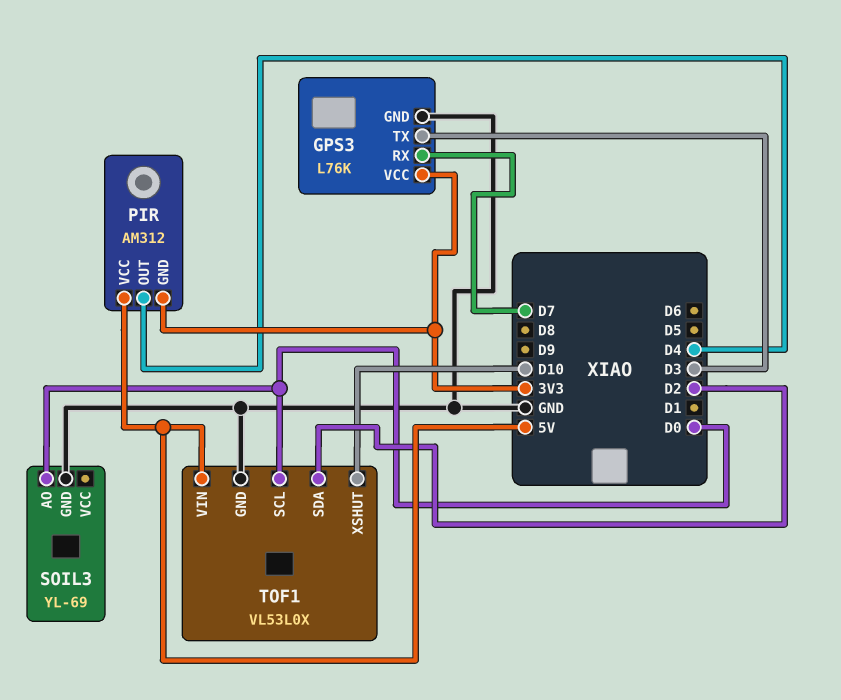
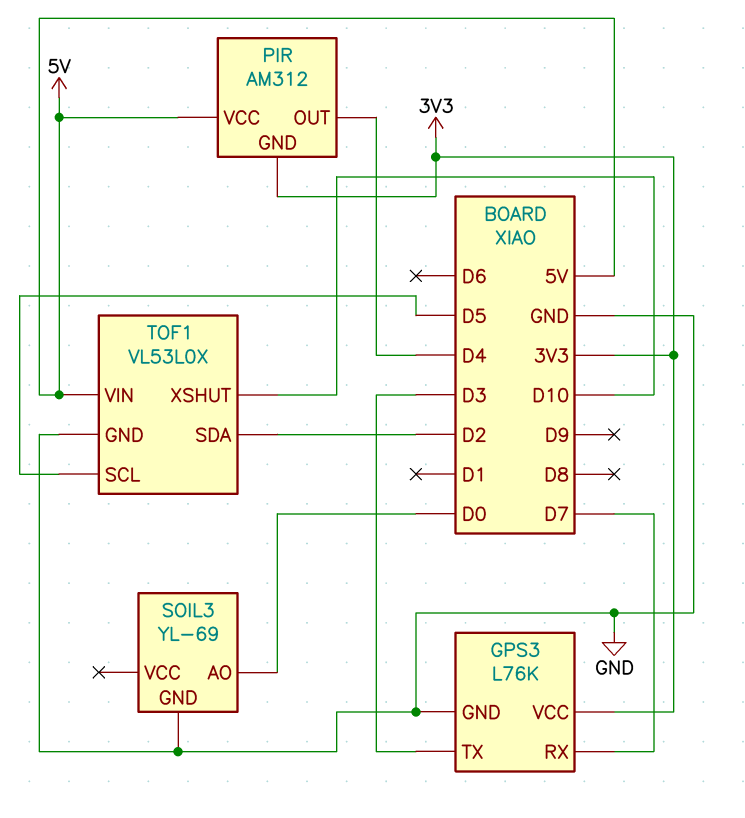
TOF1 pin SCL: D0 -> D5

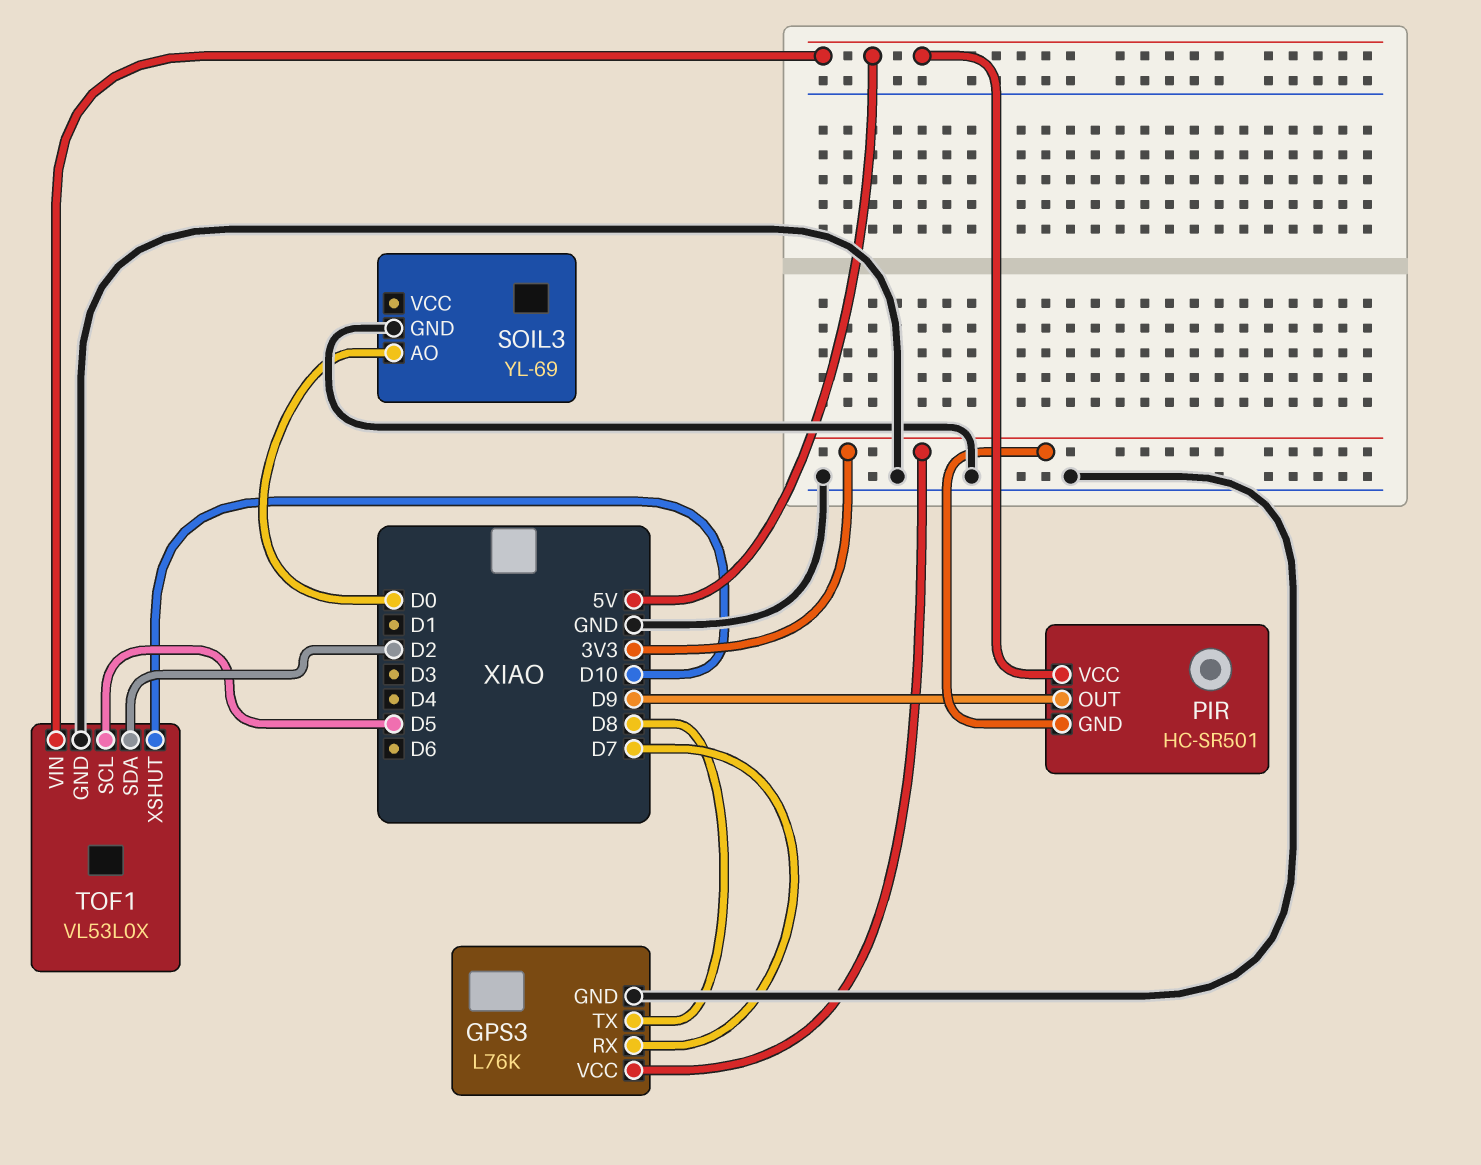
GPS3 pin TX: D3 -> D8
PIR: AM312 -> HC-SR501
PIR pin OUT: D4 -> D9

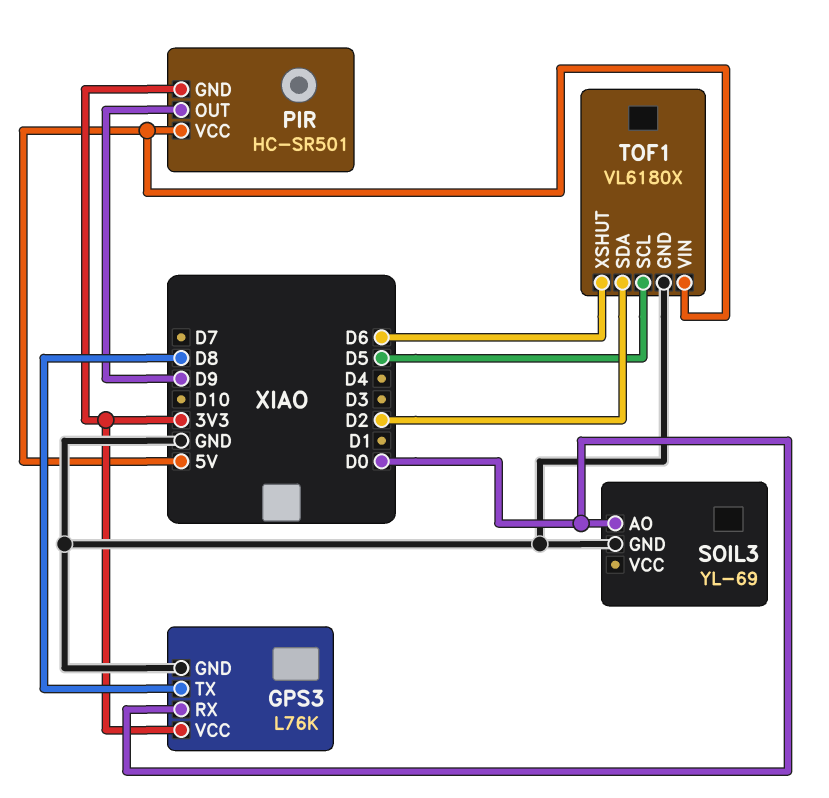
GPS3 pin RX: D7 -> D0
TOF1: VL53L0X -> VL6180X
TOF1 pin XSHUT: D10 -> D6

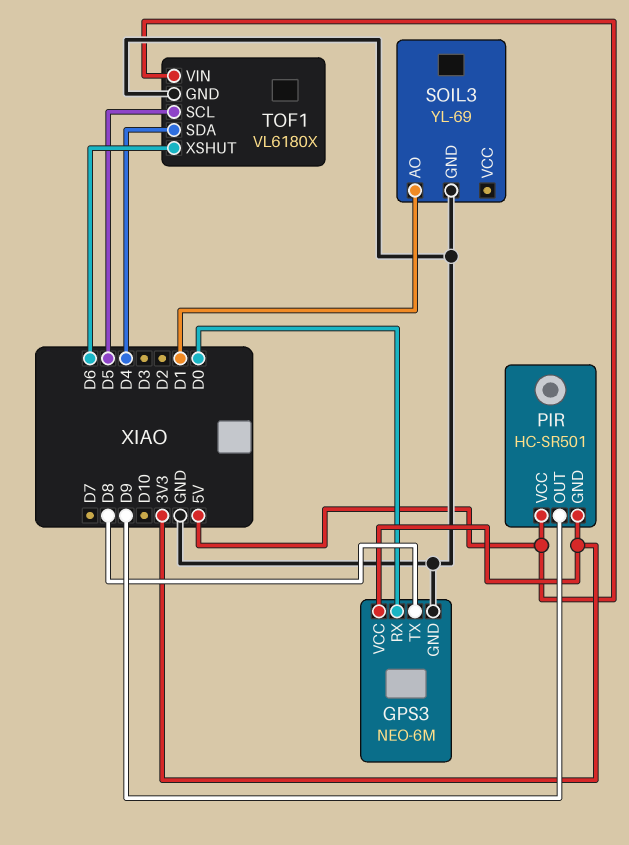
GPS3: L76K -> NEO-6M
SOIL3 pin AO: D0 -> D1
TOF1 pin SDA: D2 -> D4

